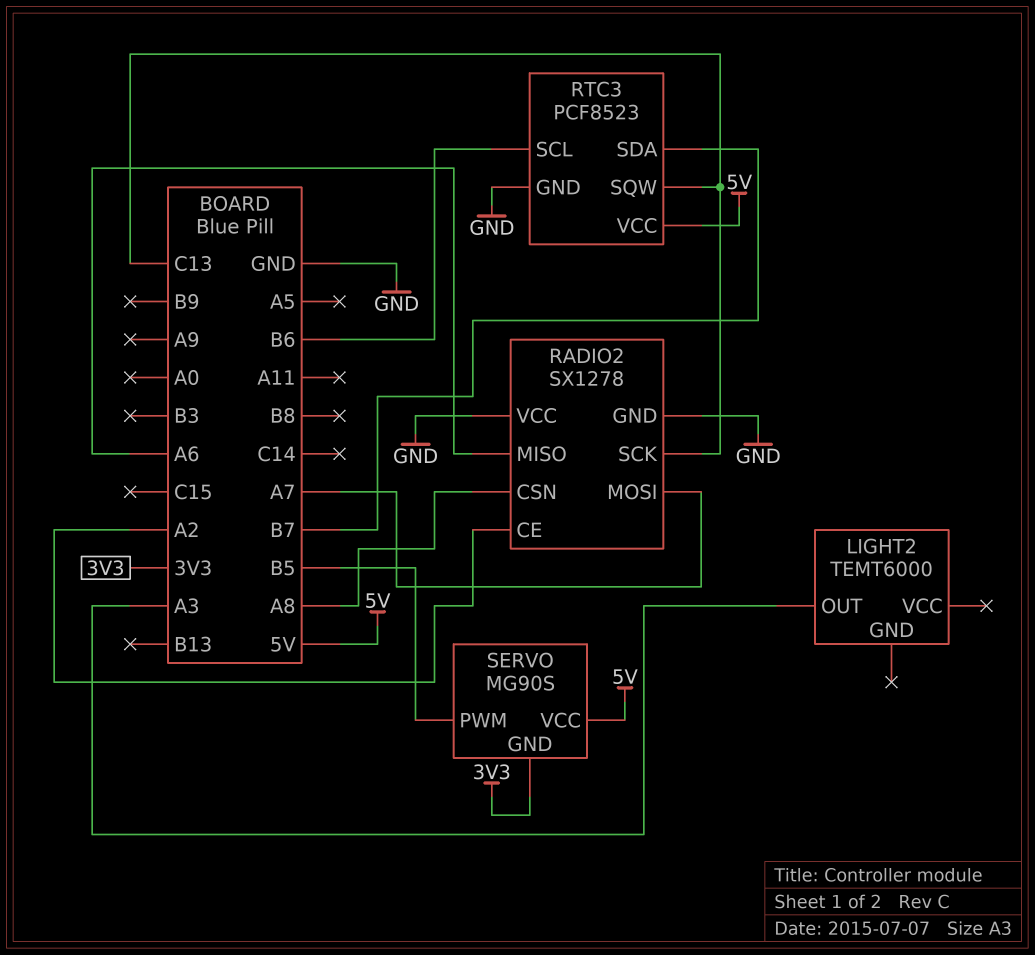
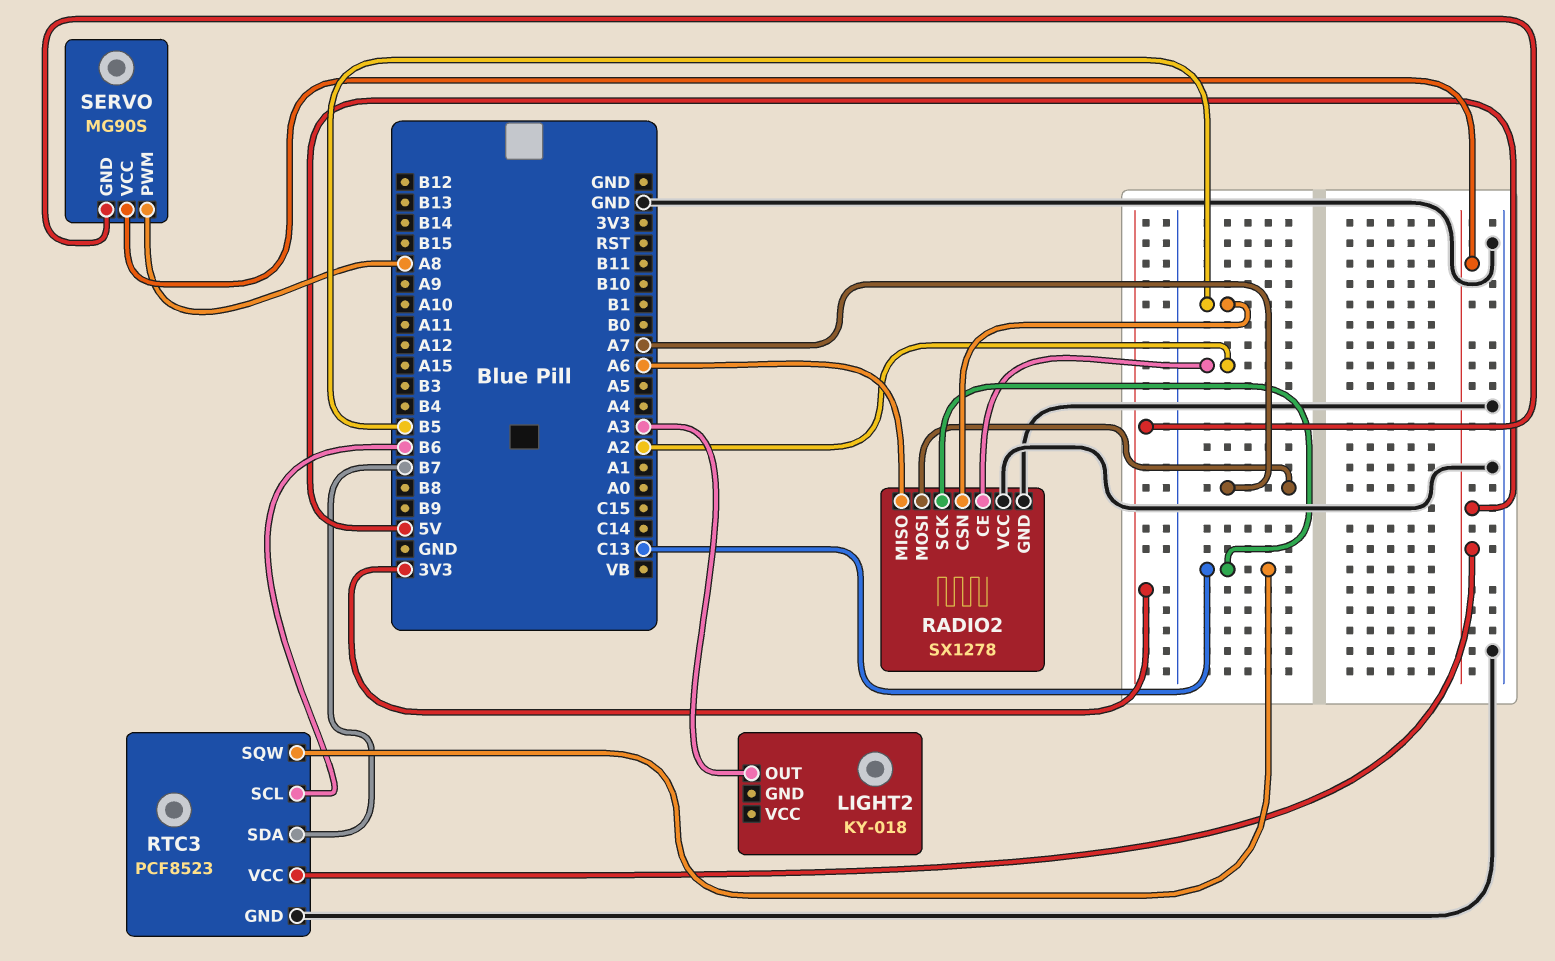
LIGHT2: TEMT6000 -> KY-018
RADIO2 pin CSN: A8 -> B5
SERVO pin PWM: B5 -> A8

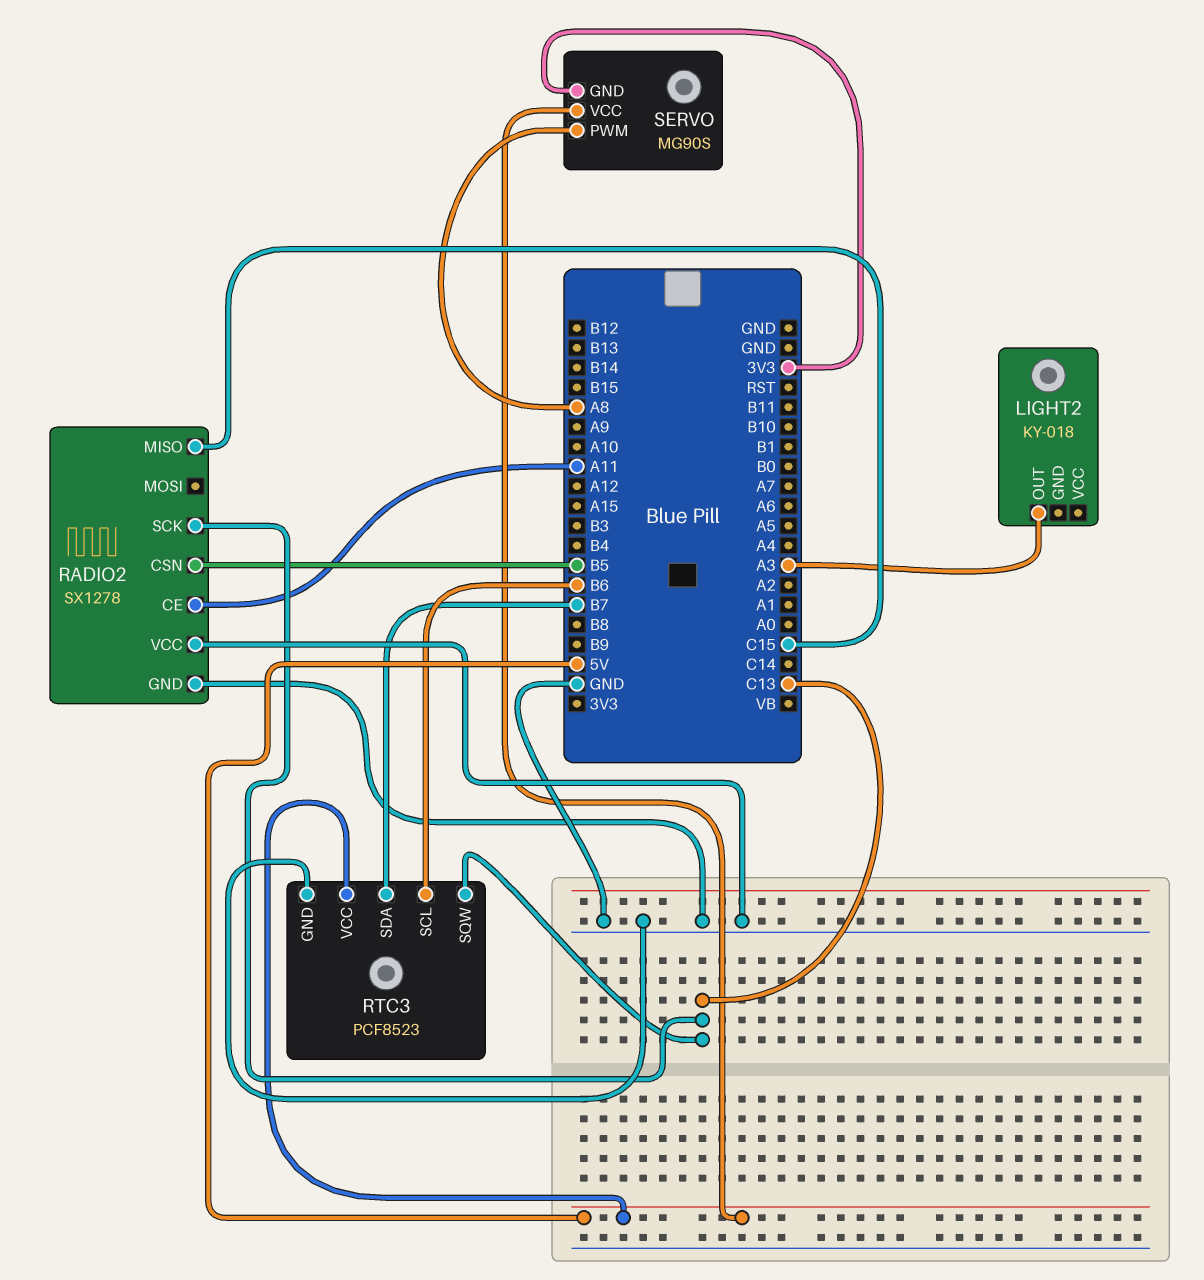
RADIO2 pin CE: A2 -> A11
RADIO2 pin MISO: A6 -> C15
RADIO2 pin MOSI: A7 -> none

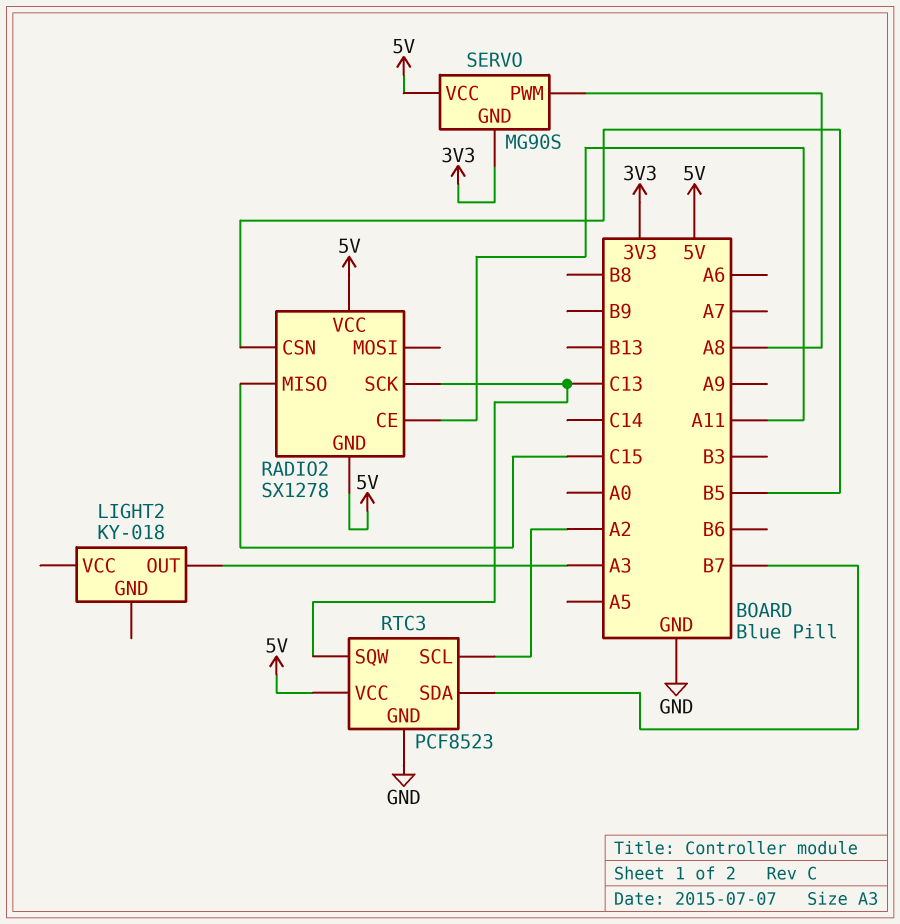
RADIO2 pin GND: GND -> 5V
RADIO2 pin VCC: GND -> 5V
RTC3 pin SCL: B6 -> A2

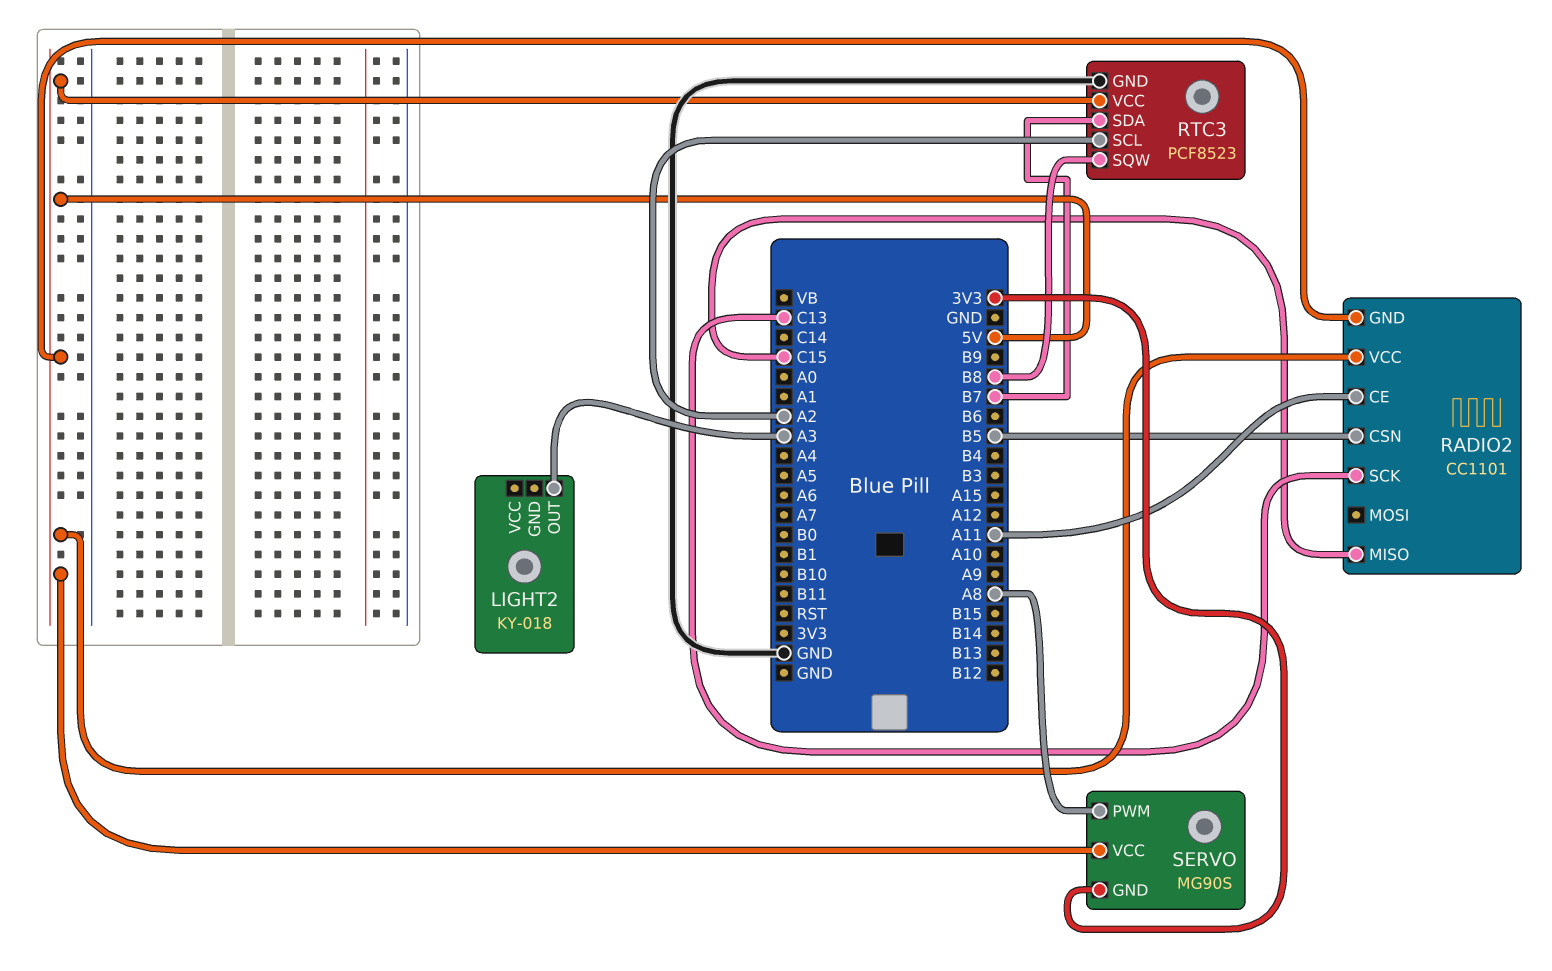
RADIO2: SX1278 -> CC1101
RTC3 pin SQW: C13 -> B8

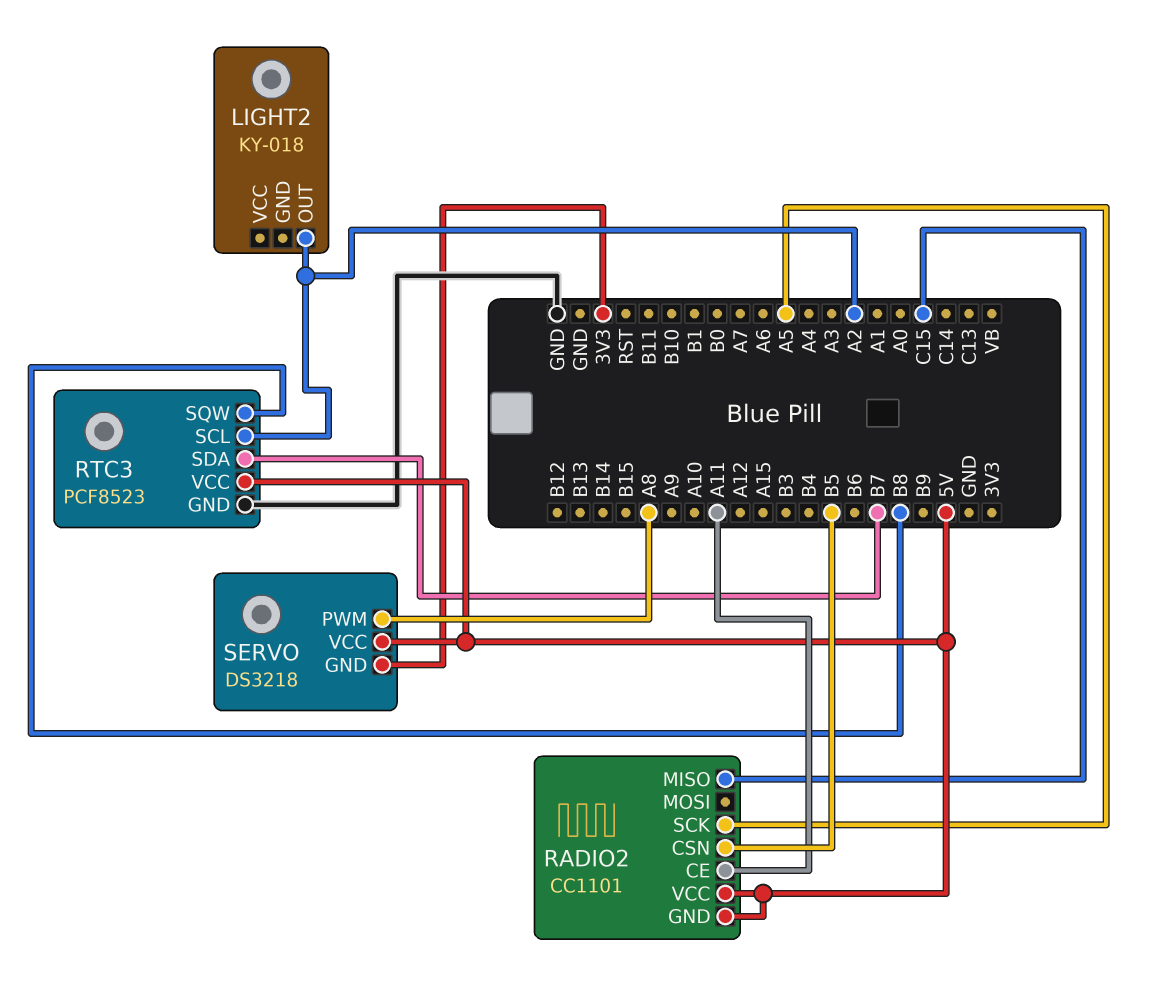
LIGHT2 pin OUT: A3 -> A2
RADIO2 pin SCK: C13 -> A5
SERVO: MG90S -> DS3218

